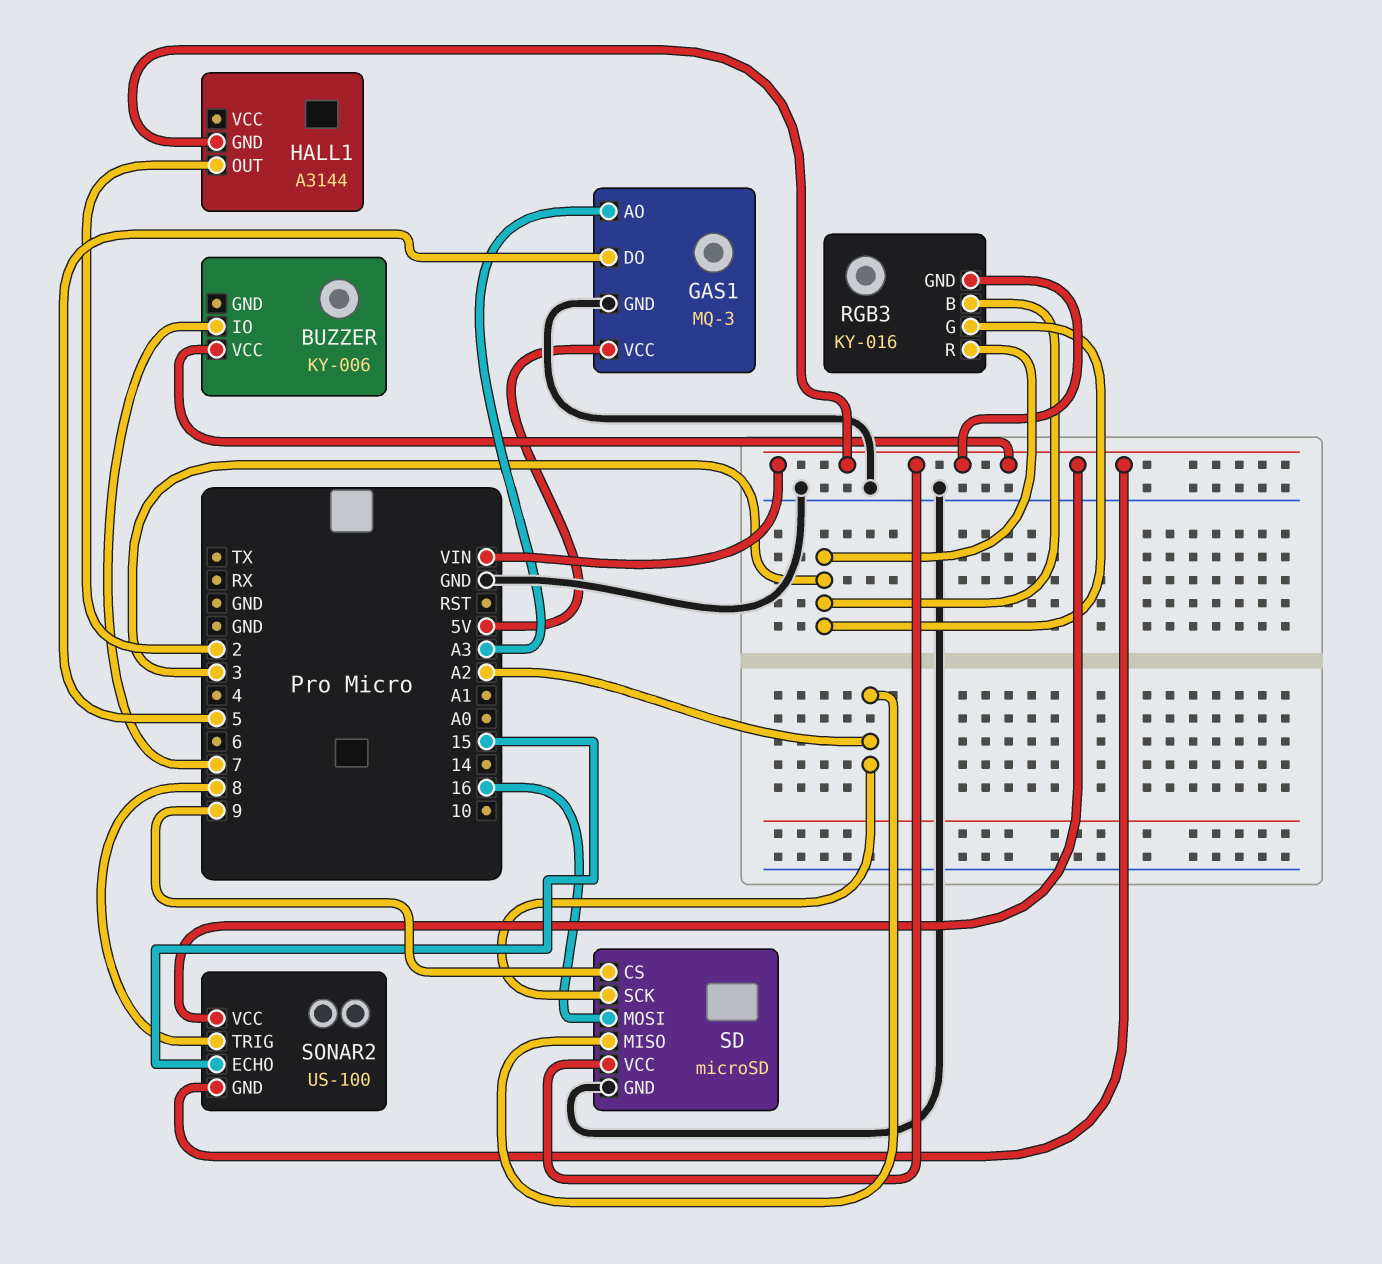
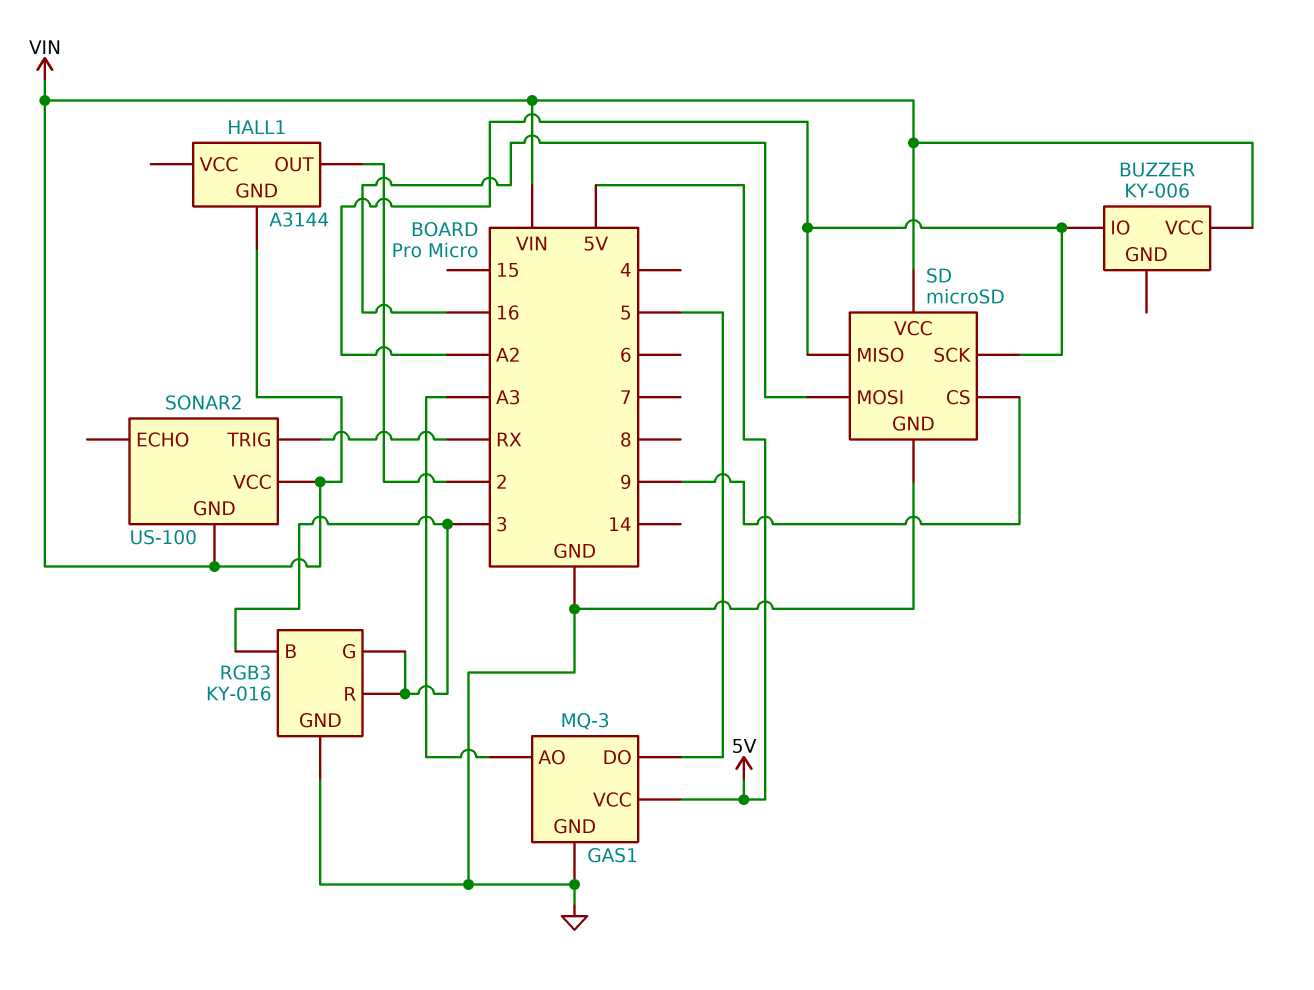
BUZZER pin IO: 7 -> A2
RGB3 pin GND: VIN -> GND
SONAR2 pin ECHO: 15 -> none
SONAR2 pin TRIG: 8 -> RX

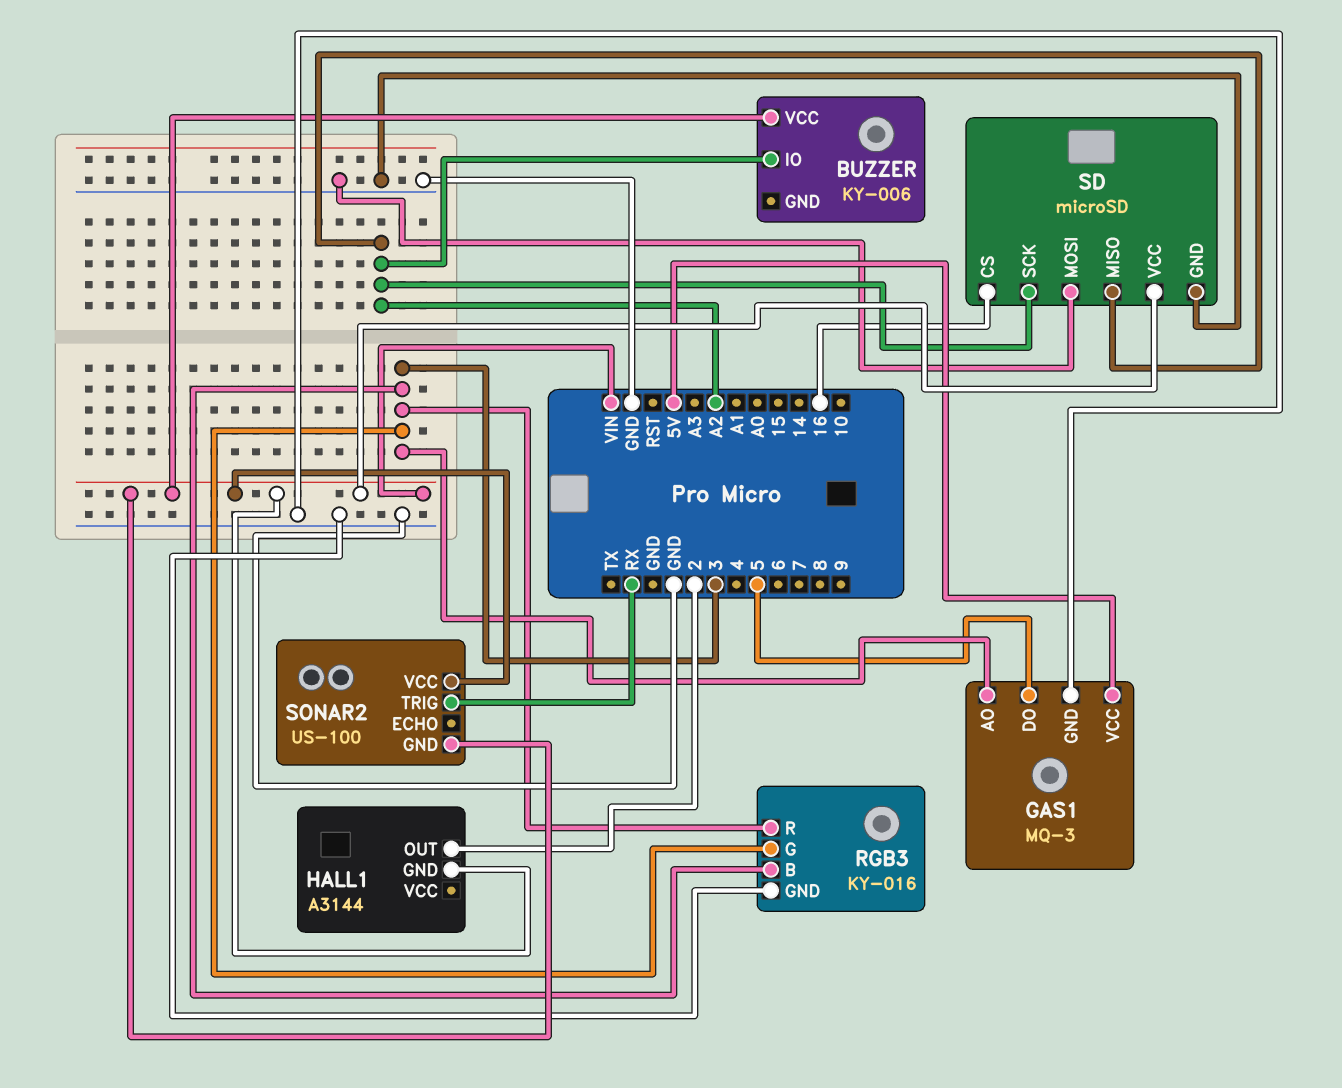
GAS1 pin AO: A3 -> 3
SD pin CS: 9 -> 16
SD pin MOSI: 16 -> GND

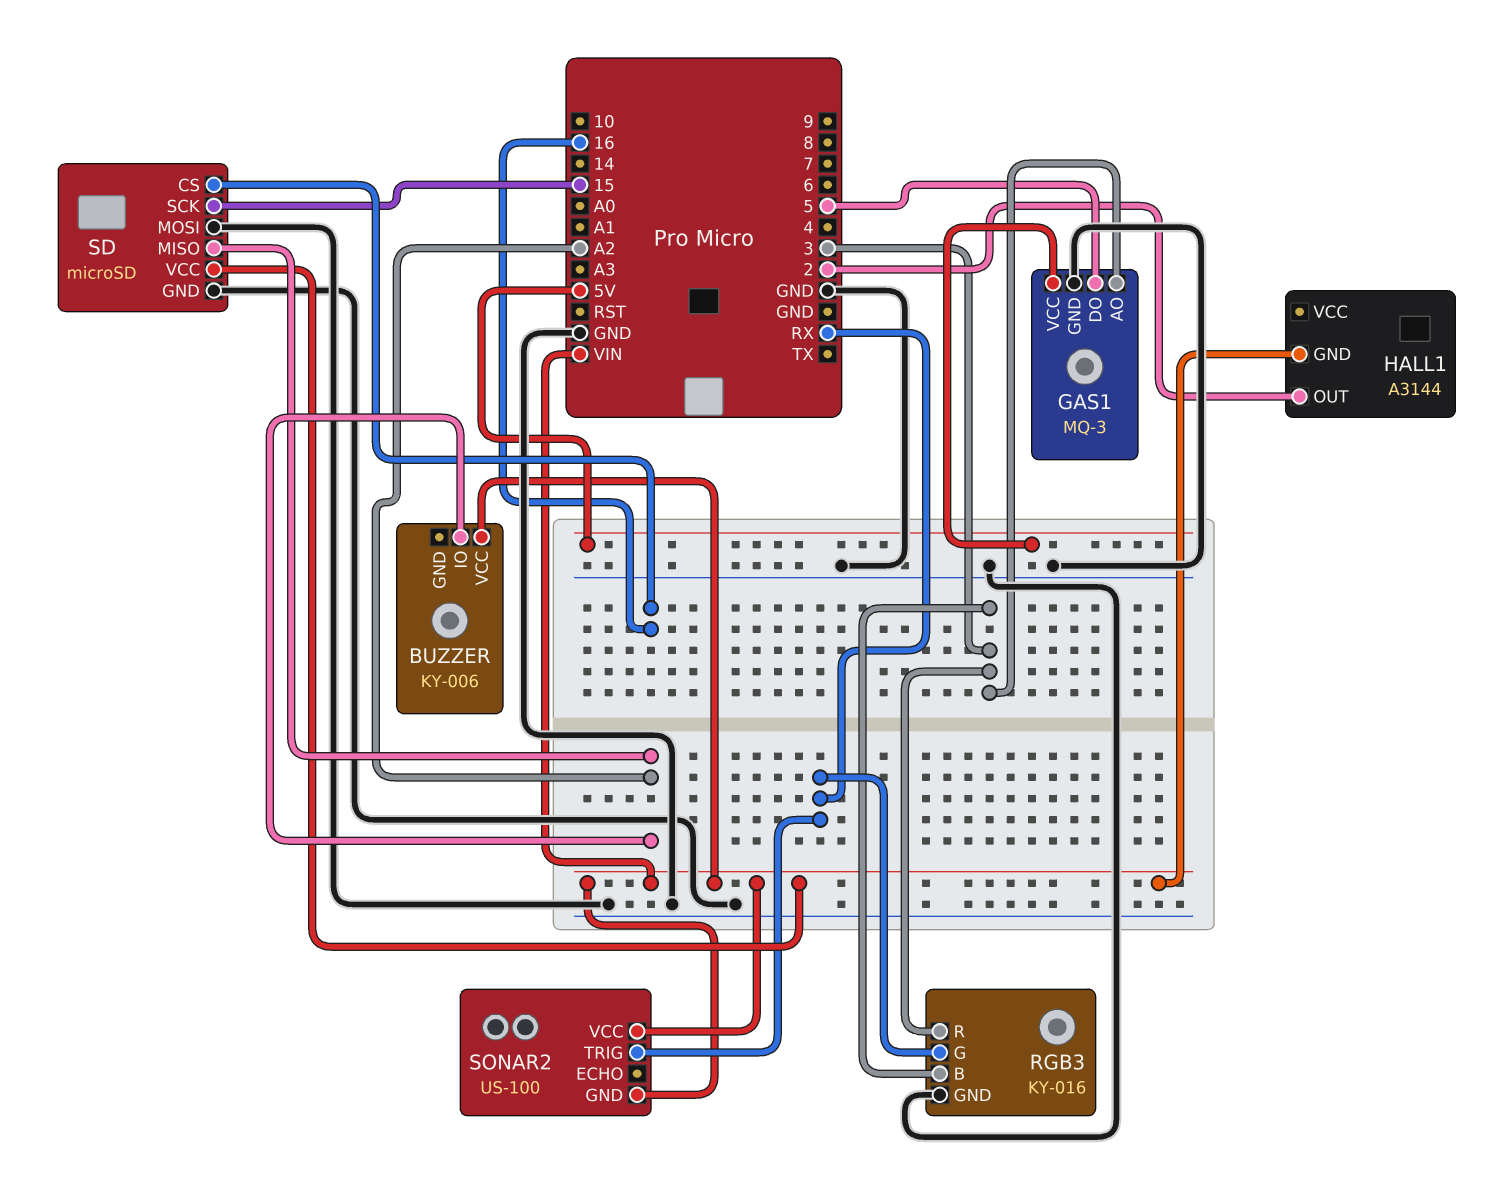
RGB3 pin G: 3 -> RX
SD pin SCK: A2 -> 15

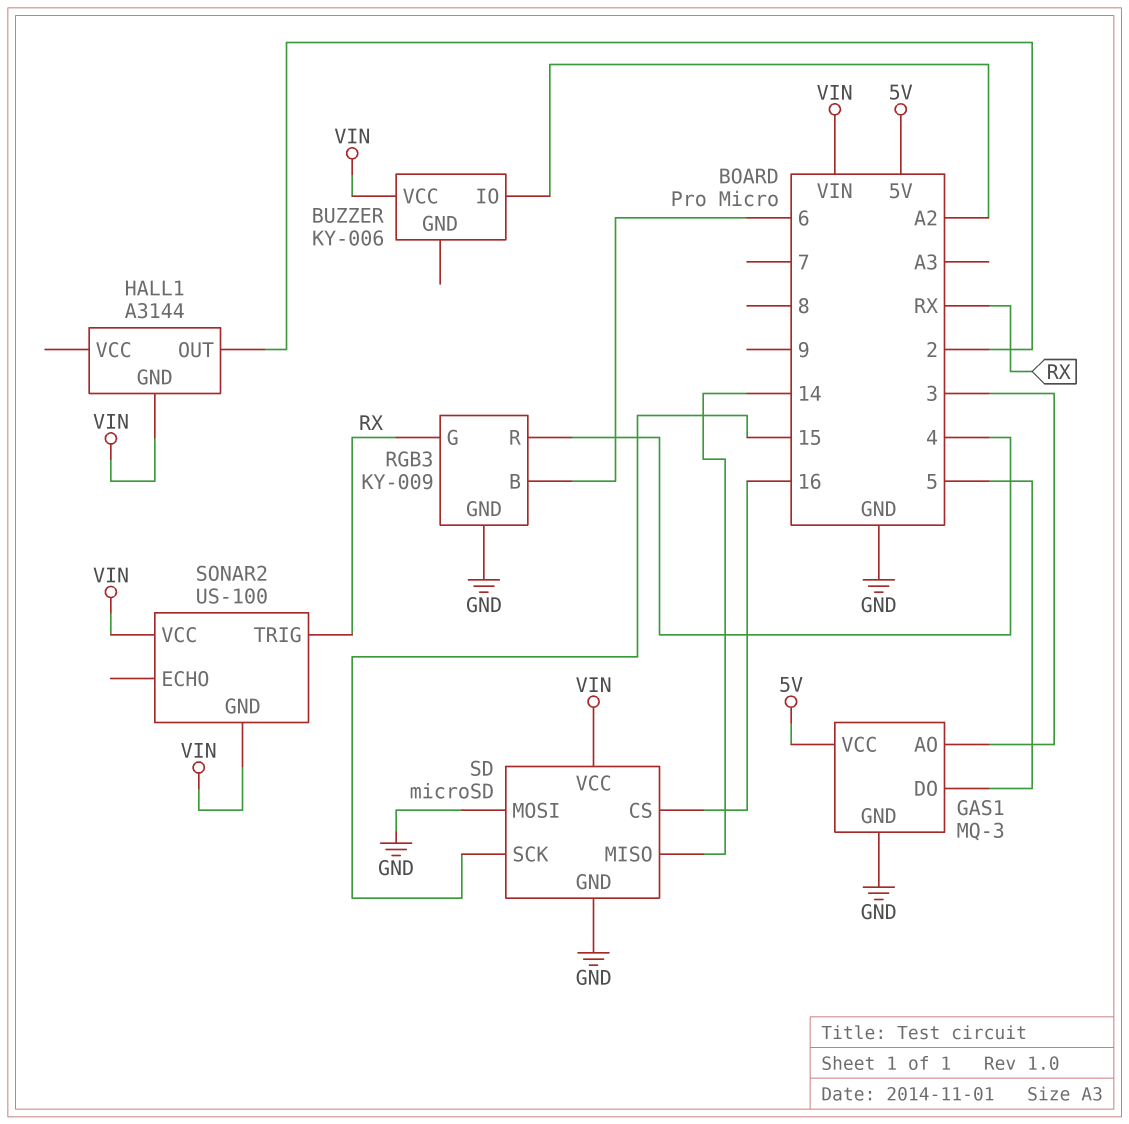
RGB3: KY-016 -> KY-009
RGB3 pin B: 3 -> 6
RGB3 pin R: 3 -> 4
SD pin MISO: A2 -> 14

